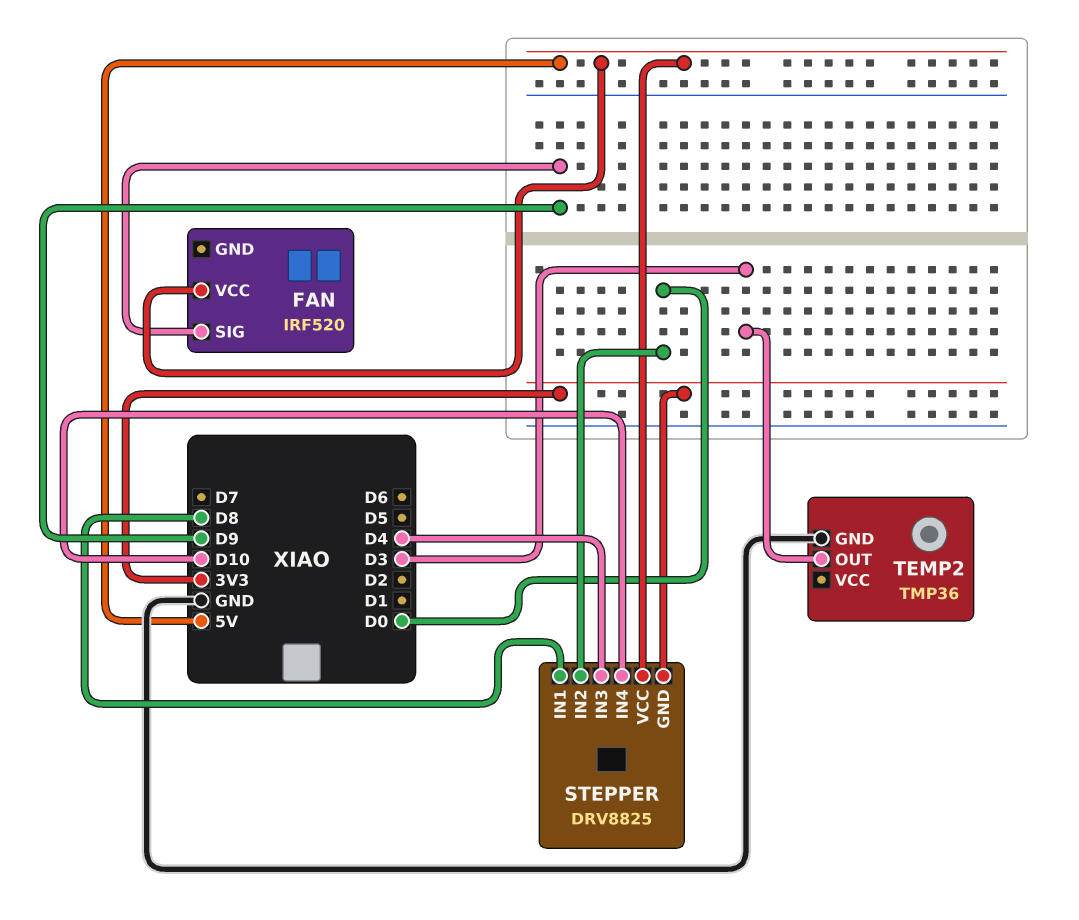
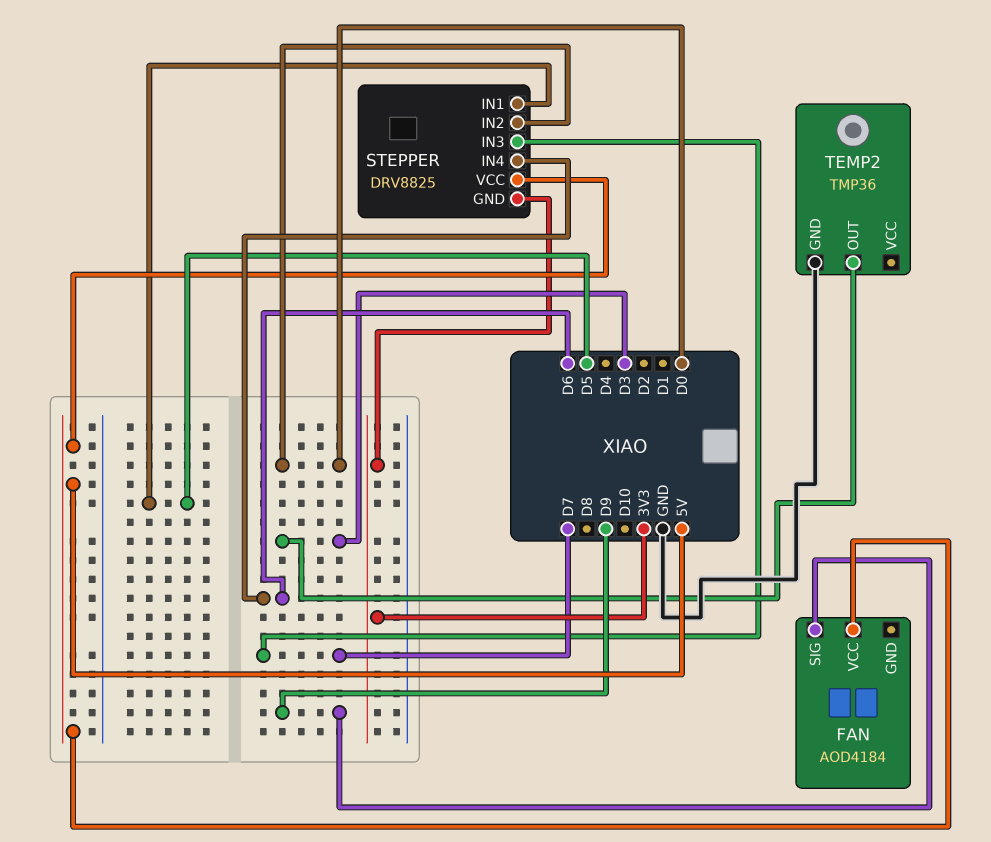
FAN: IRF520 -> AOD4184
STEPPER pin IN1: D8 -> D5
STEPPER pin IN3: D4 -> D7
STEPPER pin IN4: D10 -> D6

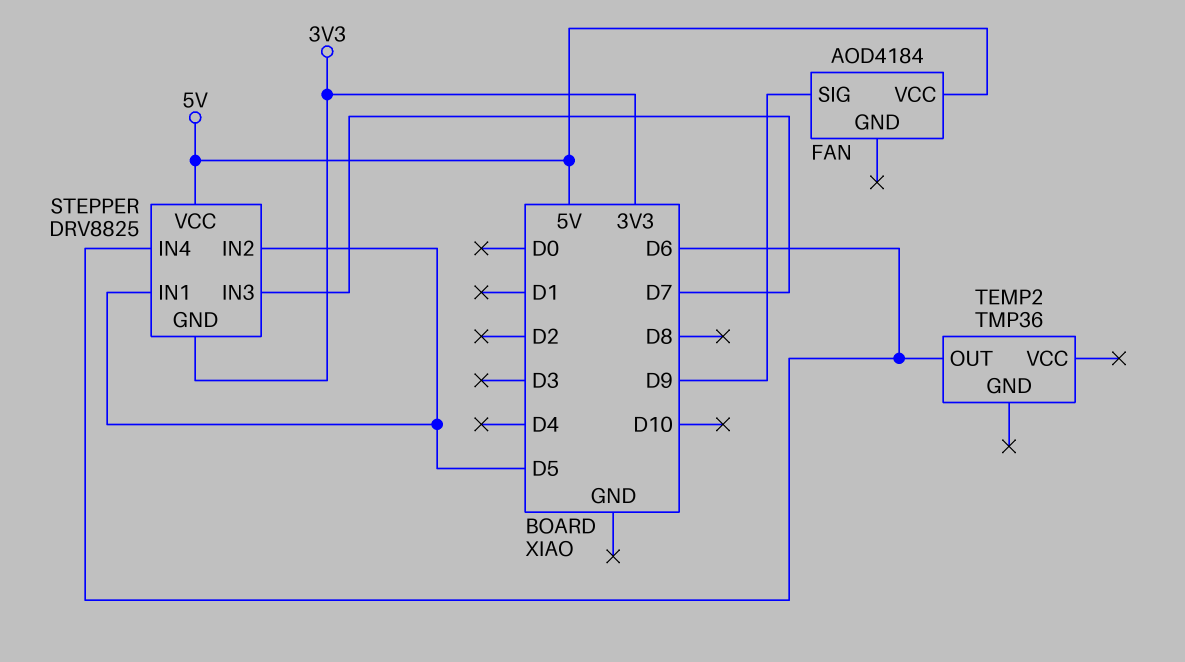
STEPPER pin IN2: D0 -> D5
TEMP2 pin GND: GND -> none
TEMP2 pin OUT: D3 -> D6

